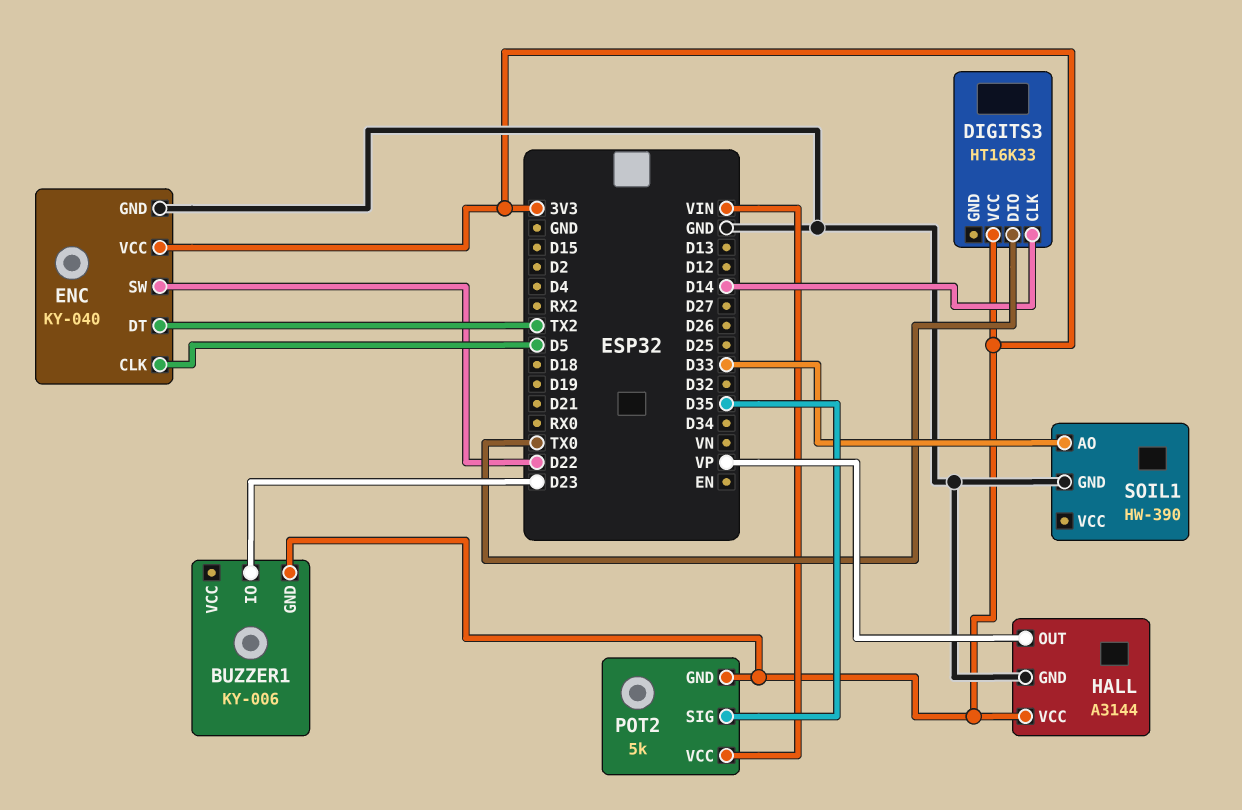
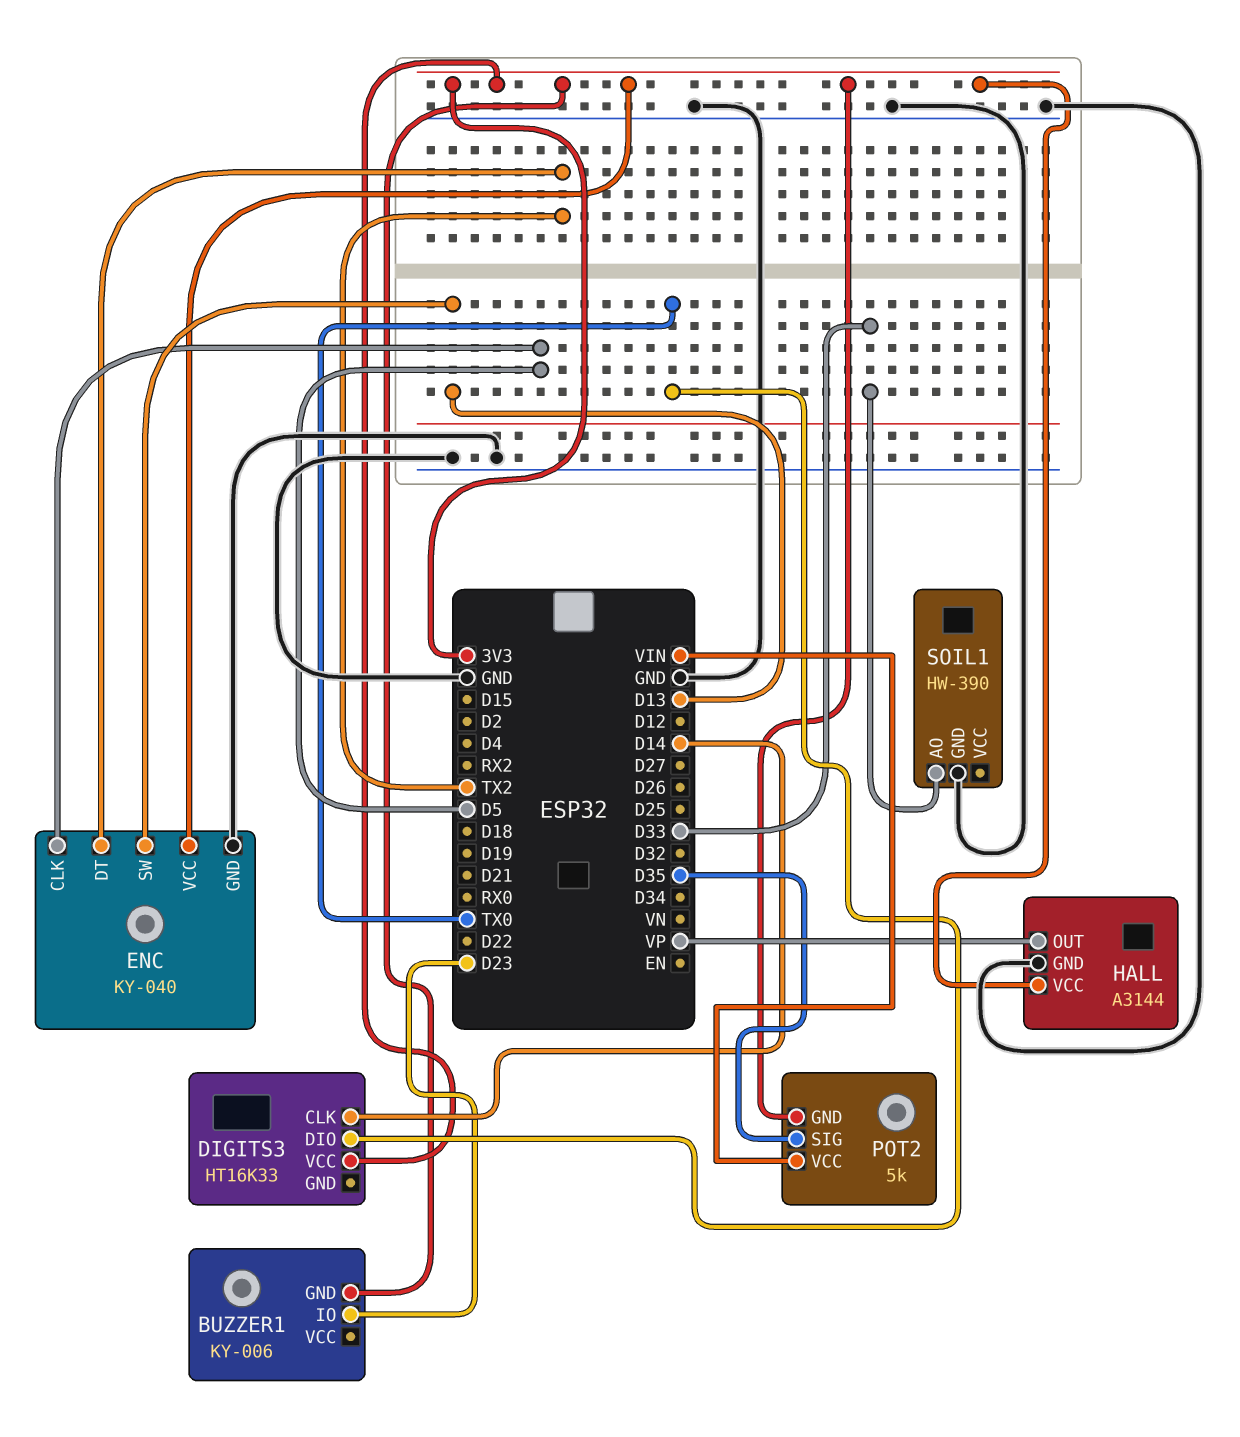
ENC pin SW: D22 -> D13

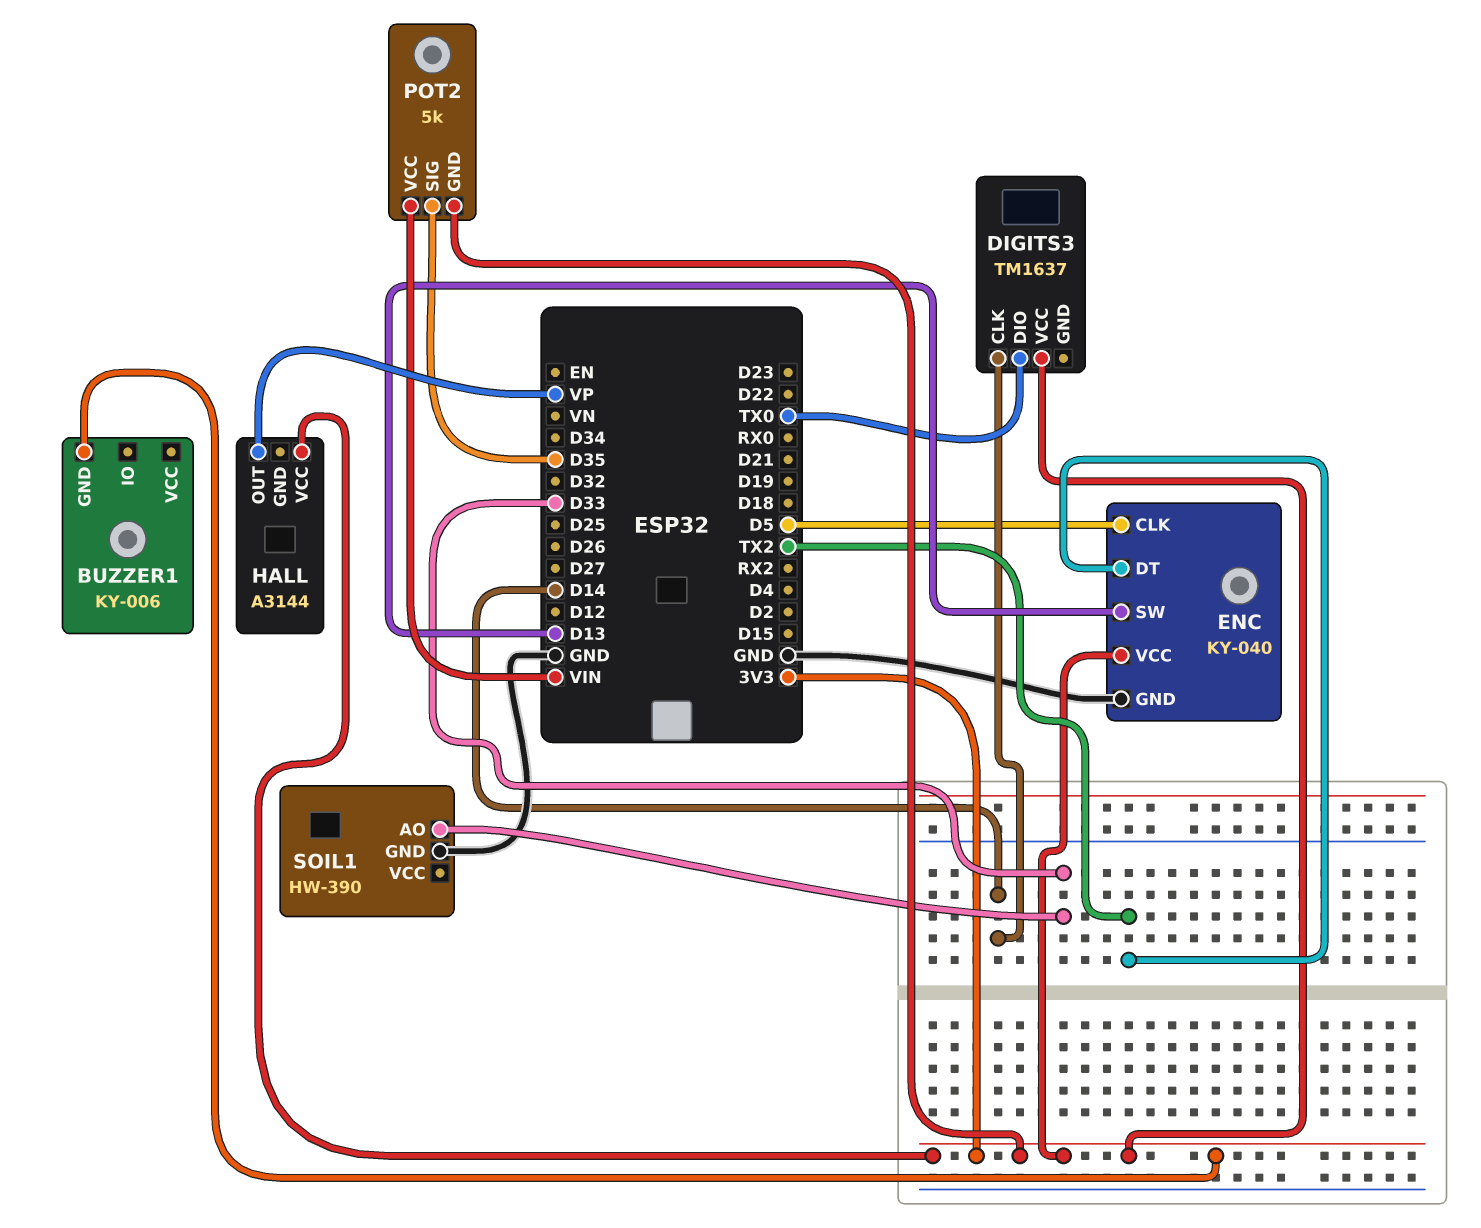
BUZZER1 pin IO: D23 -> none
DIGITS3: HT16K33 -> TM1637
HALL pin GND: GND -> none

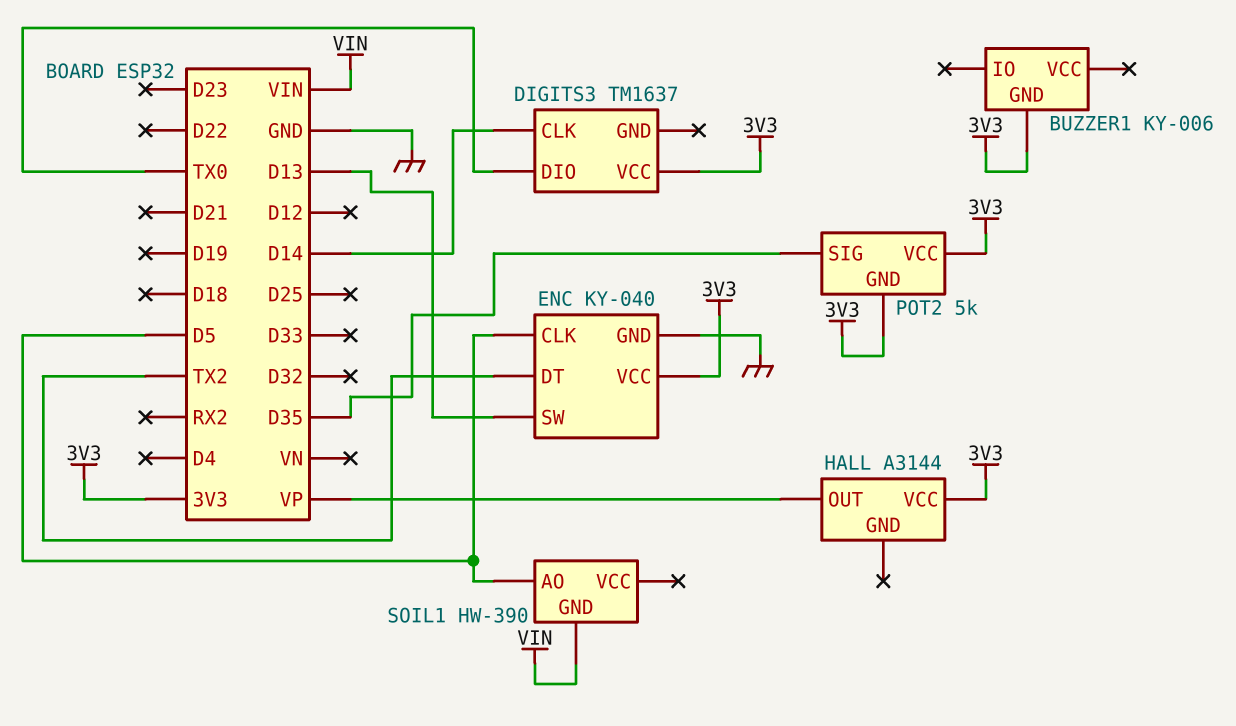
POT2 pin VCC: VIN -> 3V3
SOIL1 pin AO: D33 -> D5
SOIL1 pin GND: GND -> VIN

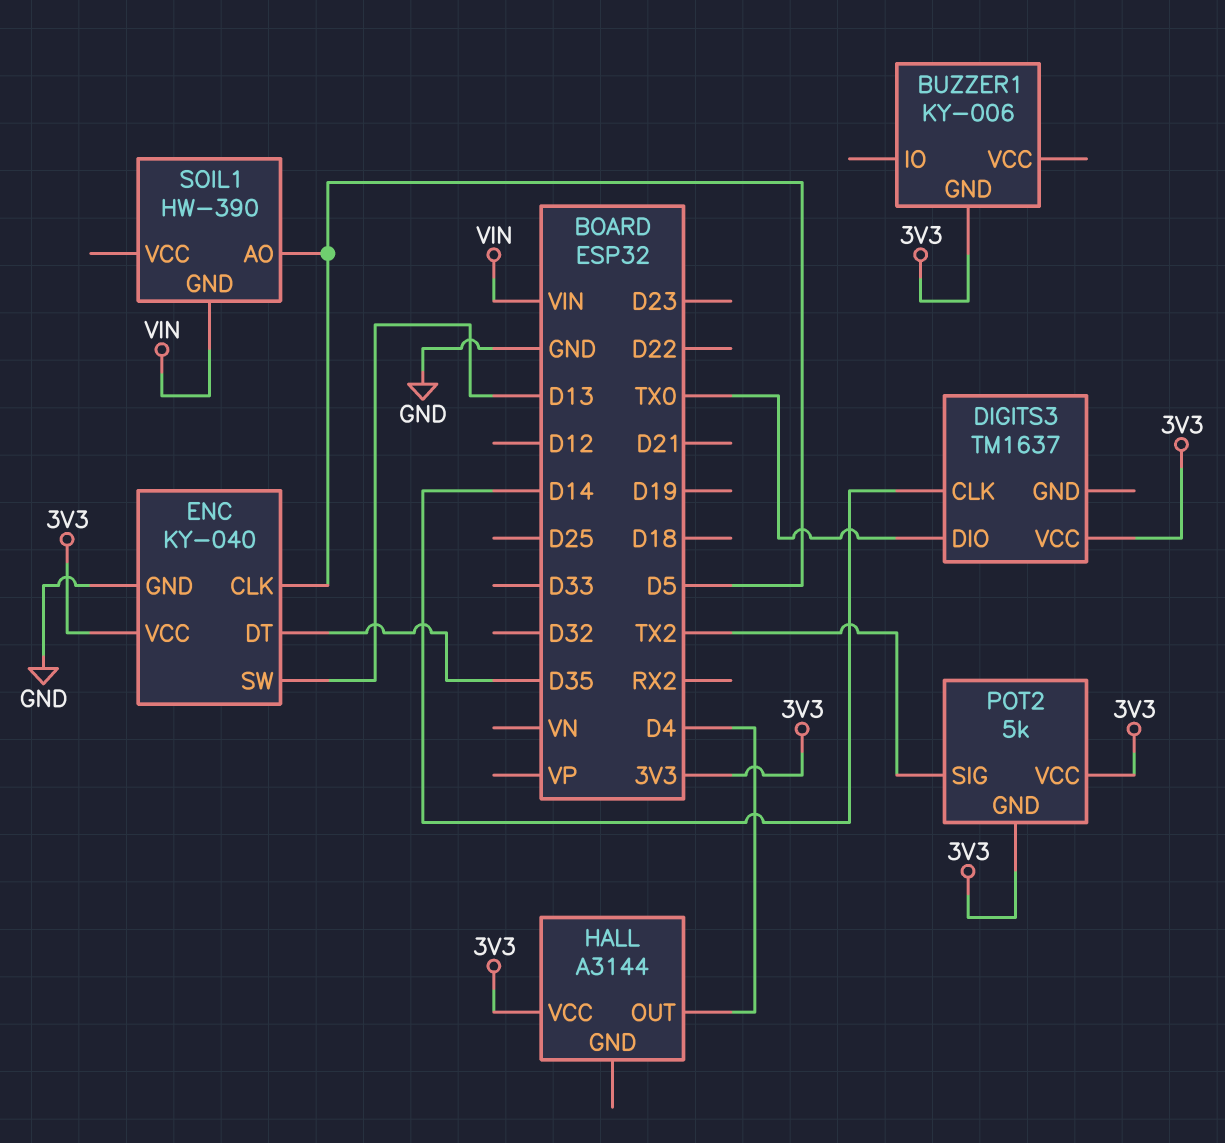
ENC pin DT: TX2 -> D35
HALL pin OUT: VP -> D4
POT2 pin SIG: D35 -> TX2

